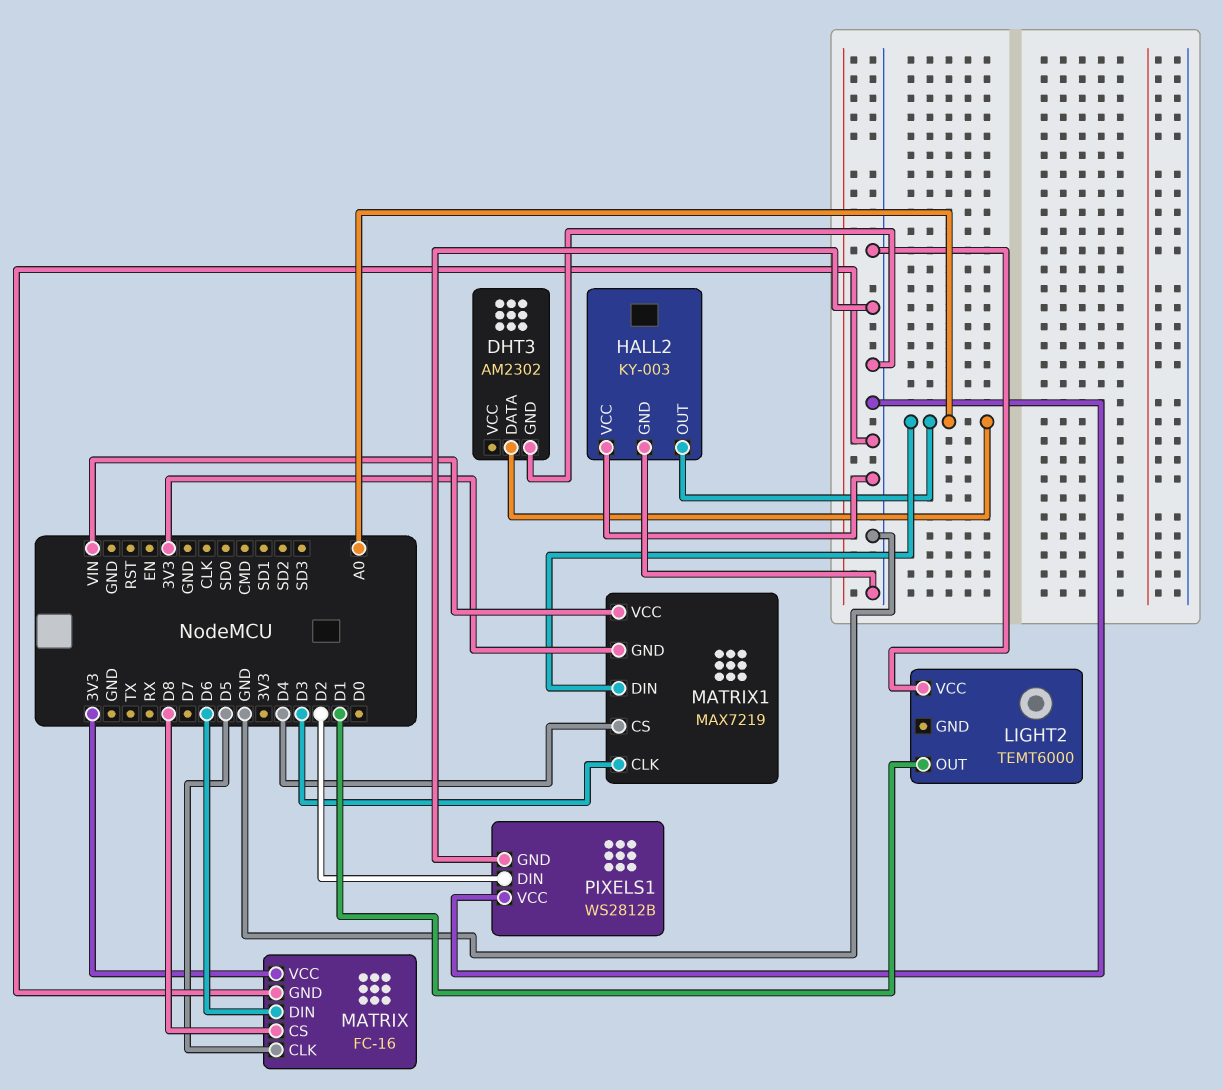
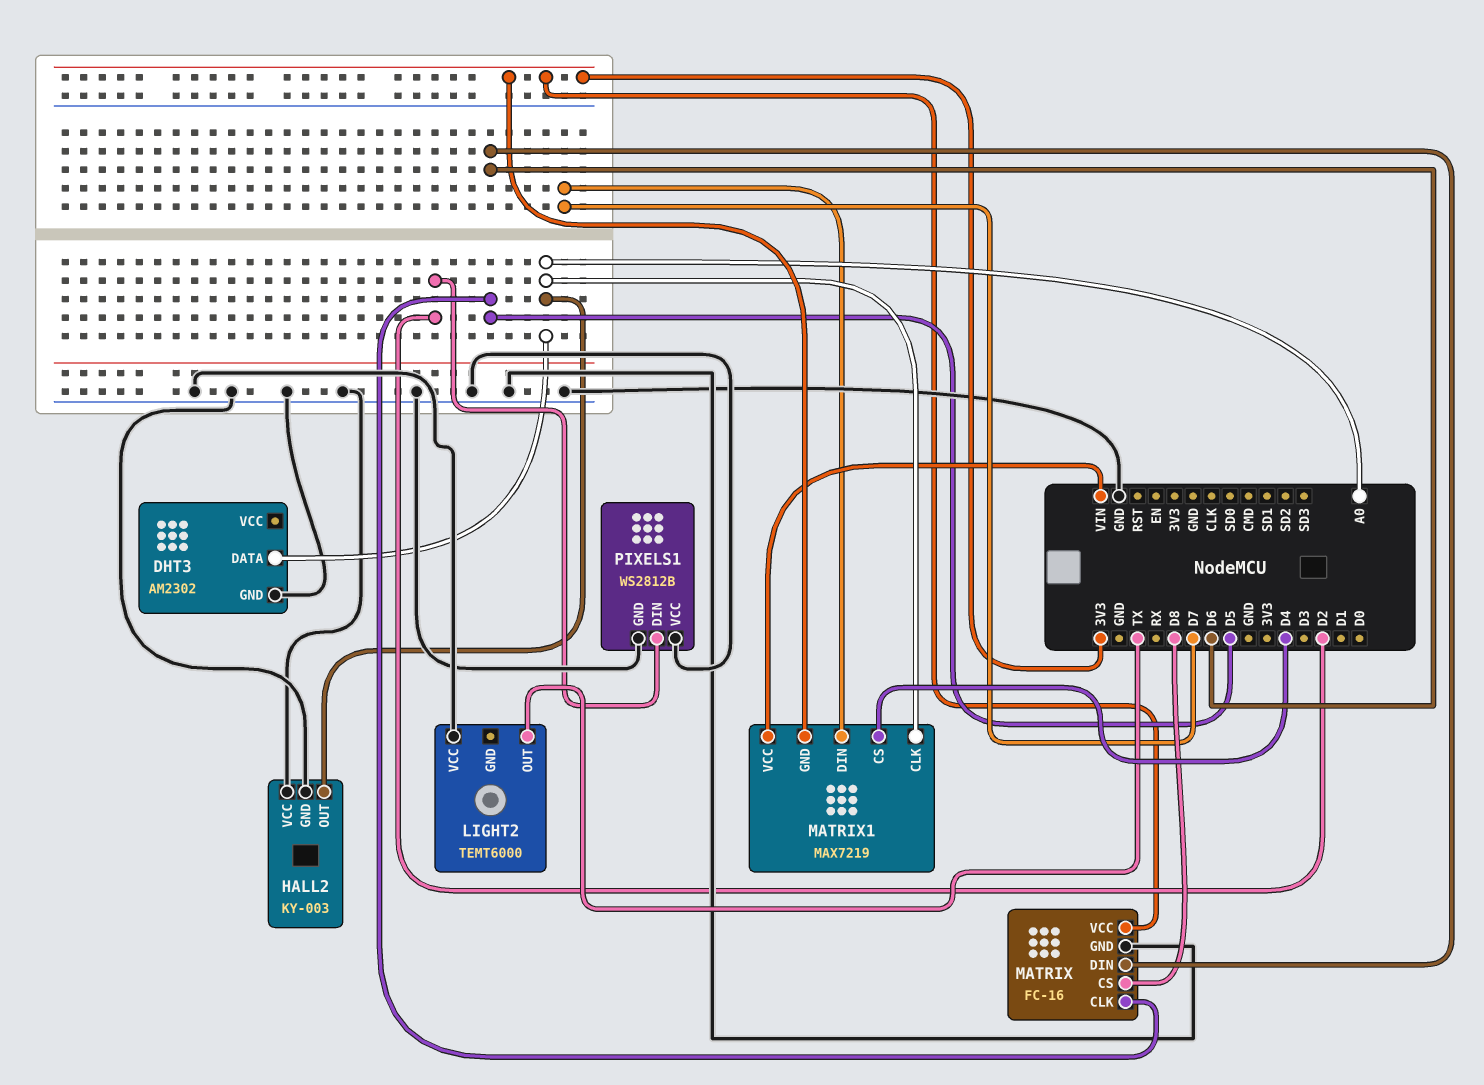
LIGHT2 pin OUT: D1 -> TX
MATRIX1 pin CLK: D3 -> A0
MATRIX1 pin DIN: A0 -> D7

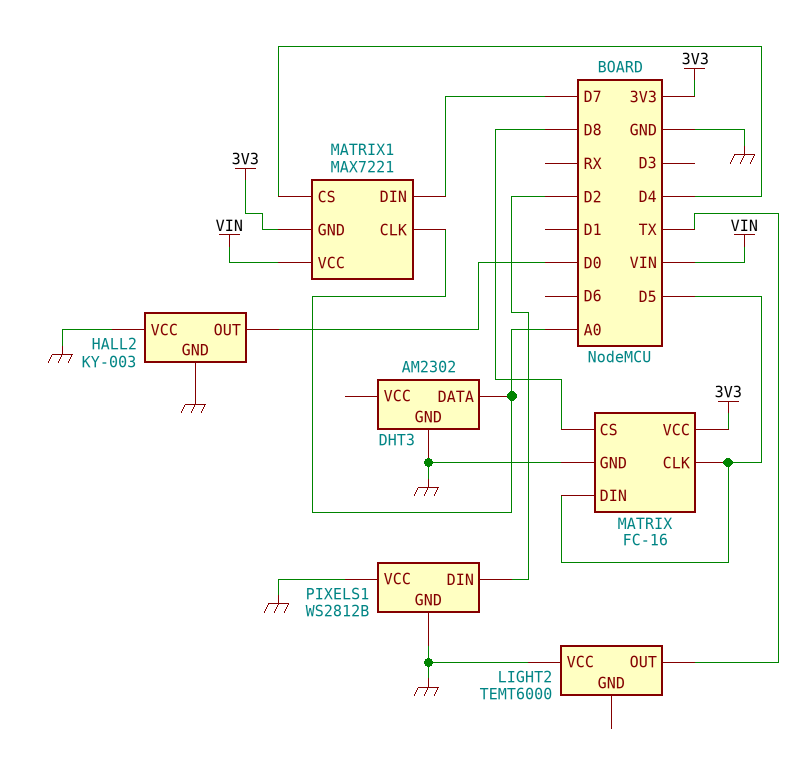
HALL2 pin OUT: A0 -> D0
MATRIX pin DIN: D6 -> D5
MATRIX1: MAX7219 -> MAX7221

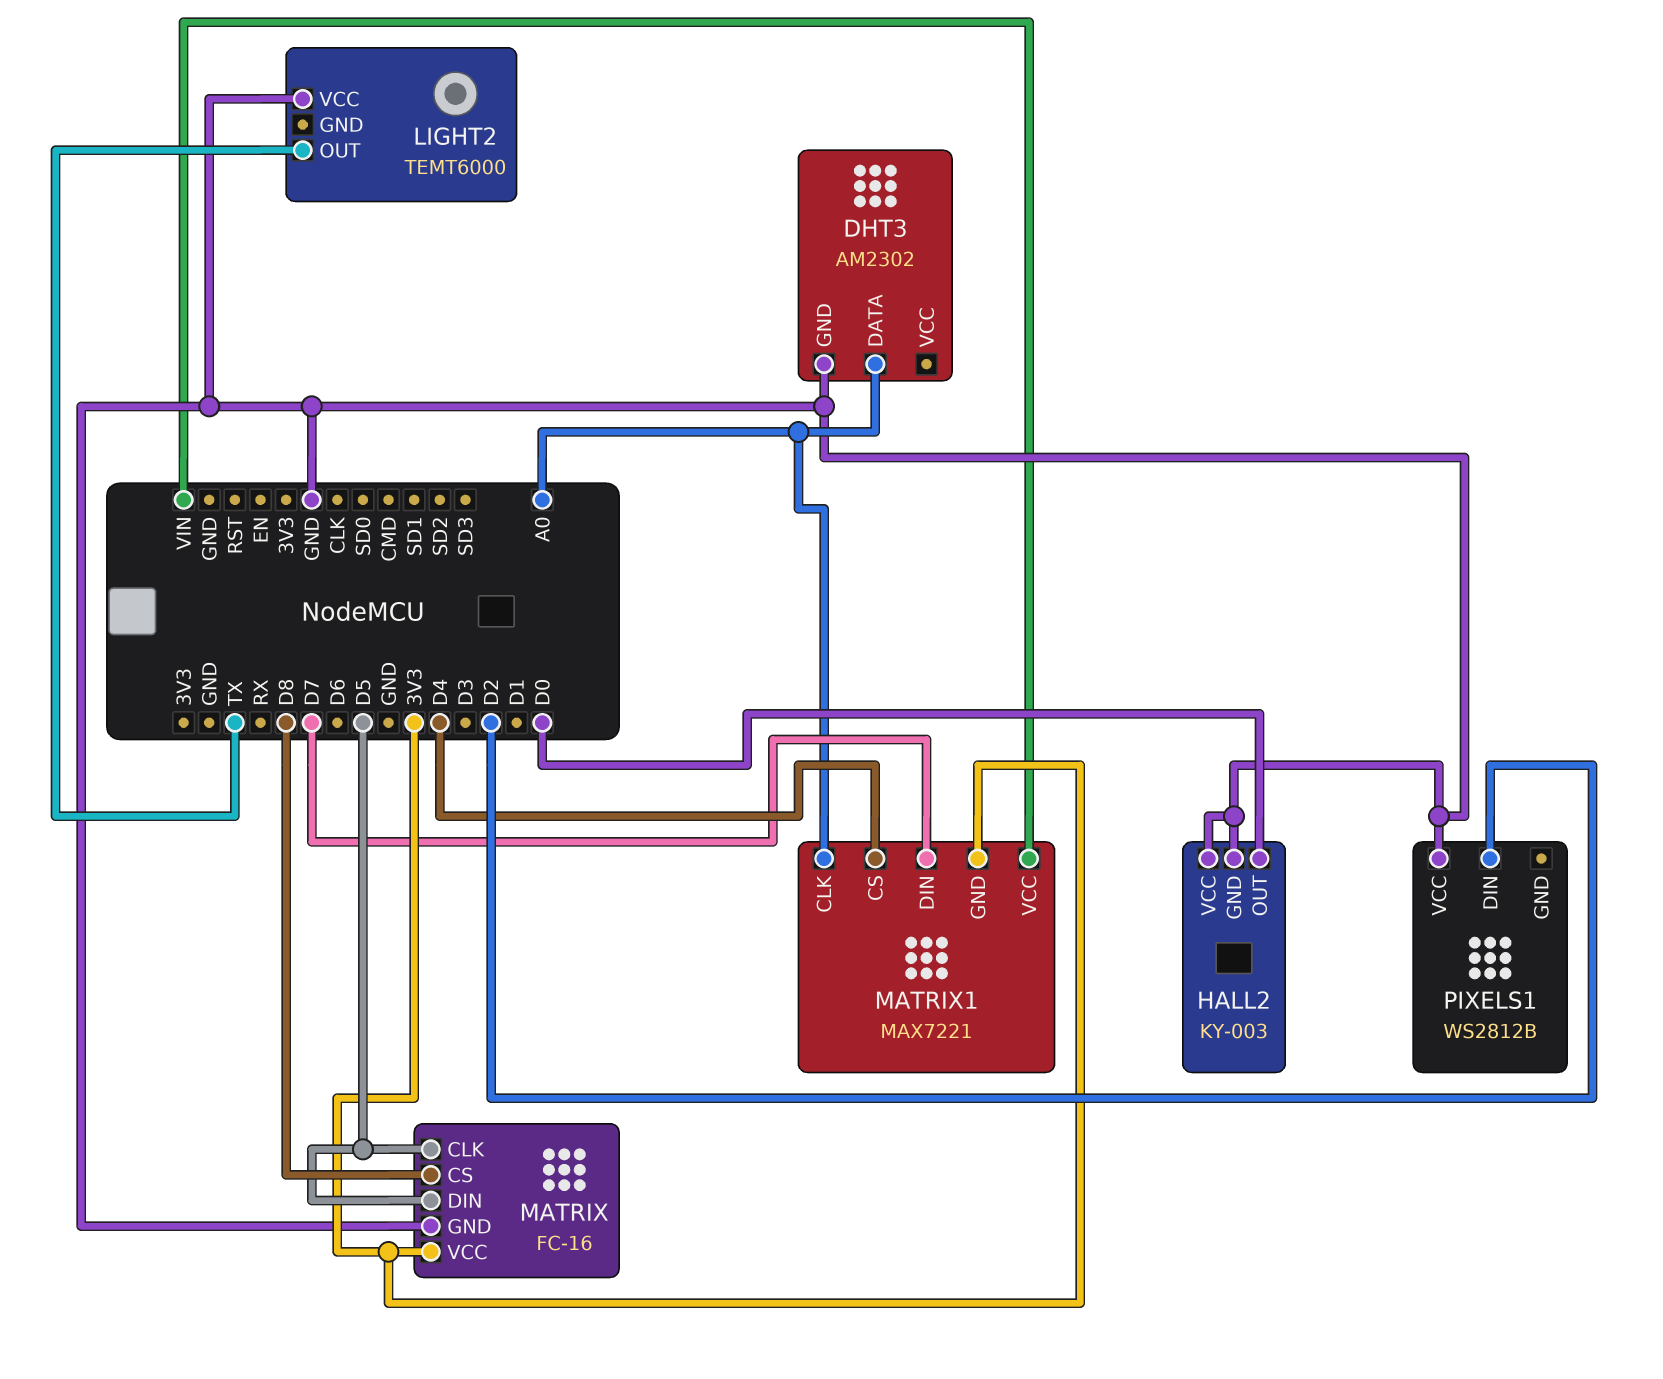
PIXELS1 pin GND: GND -> none

